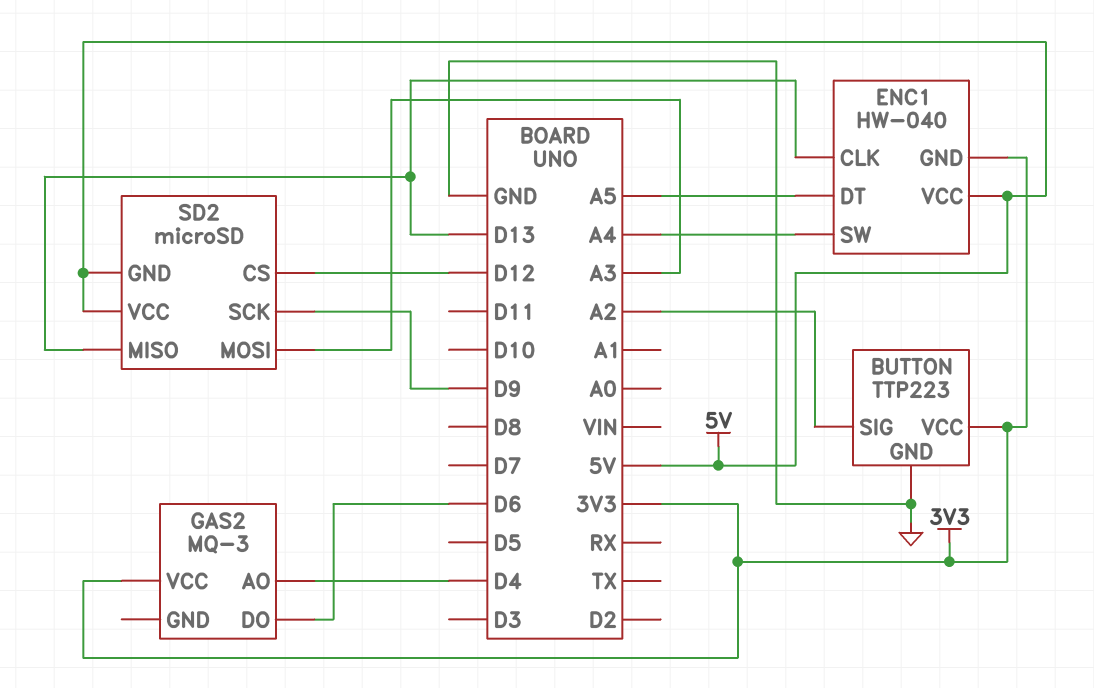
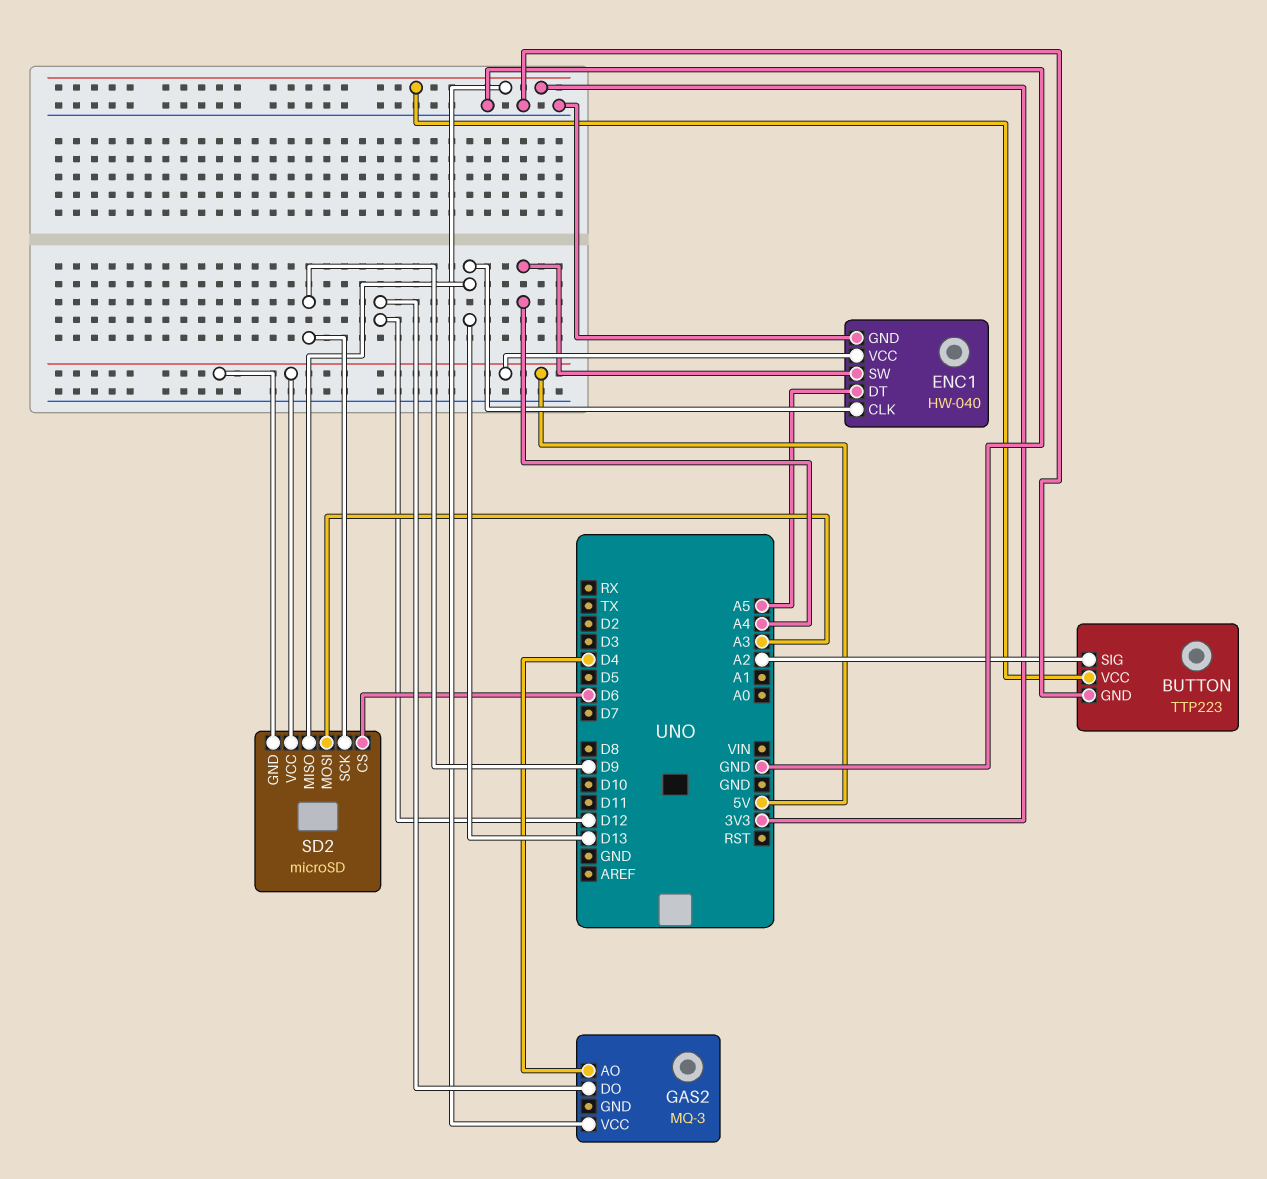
ENC1 pin GND: 3V3 -> GND
GAS2 pin DO: D6 -> D12
SD2 pin CS: D12 -> D6

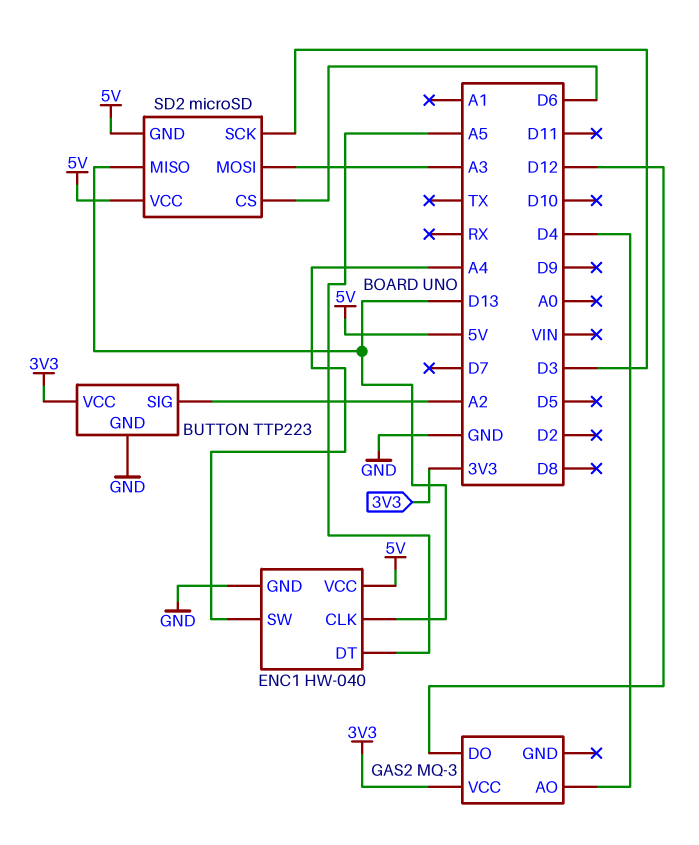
SD2 pin SCK: D9 -> D3

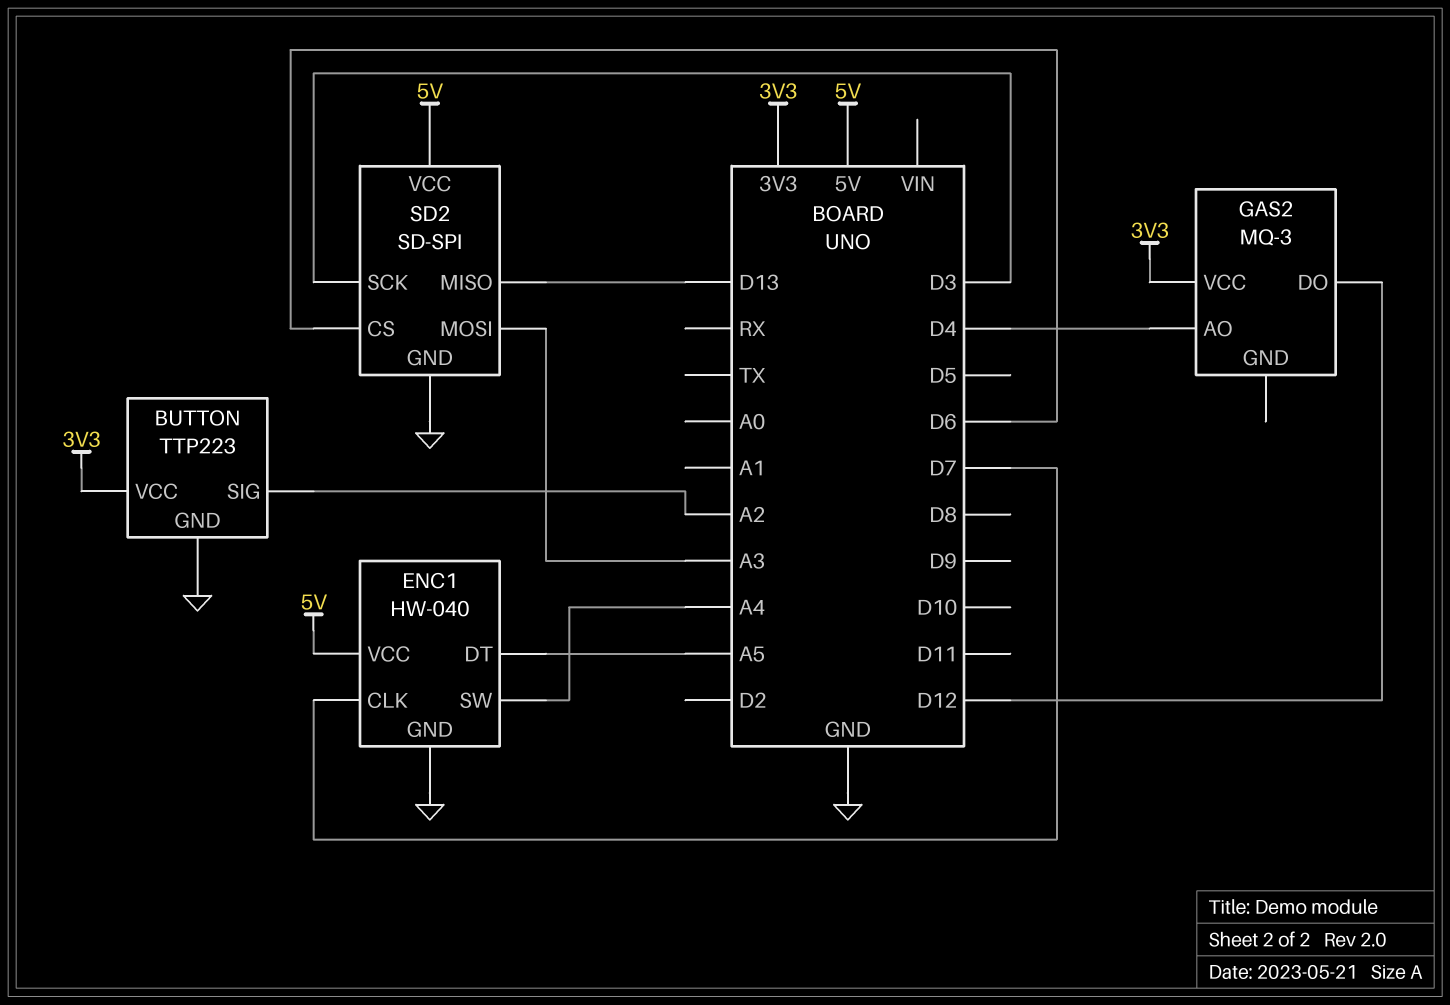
ENC1 pin CLK: D13 -> D7
SD2: microSD -> SD-SPI
SD2 pin GND: 5V -> GND

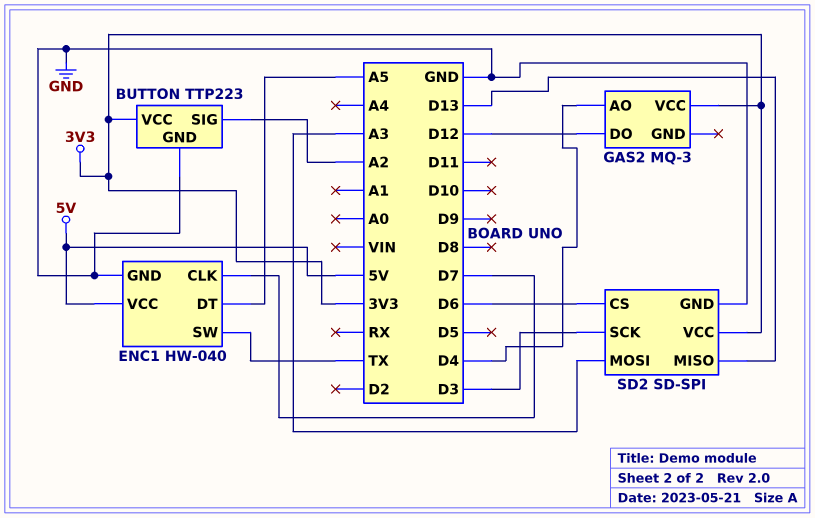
ENC1 pin SW: A4 -> TX
SD2 pin VCC: 5V -> 3V3

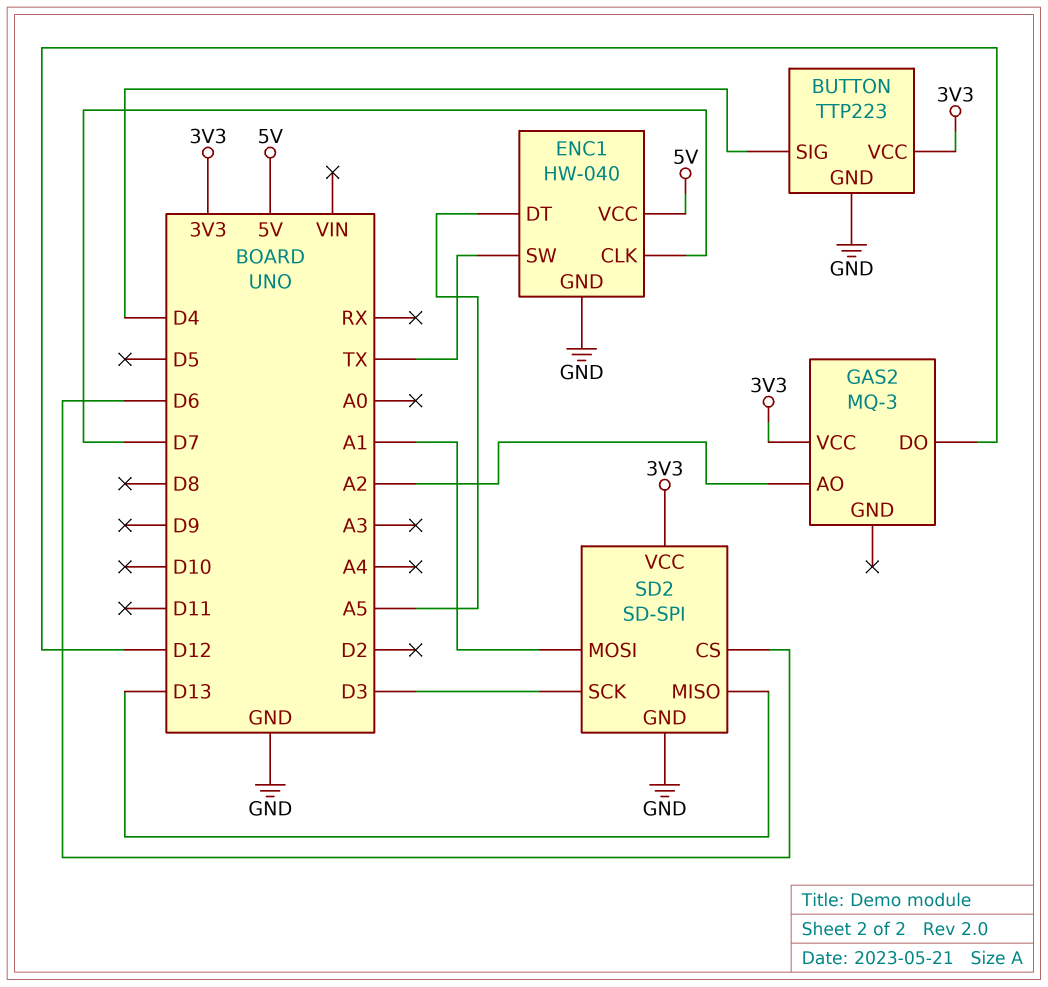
BUTTON pin SIG: A2 -> D4
GAS2 pin AO: D4 -> A2
SD2 pin MOSI: A3 -> A1

